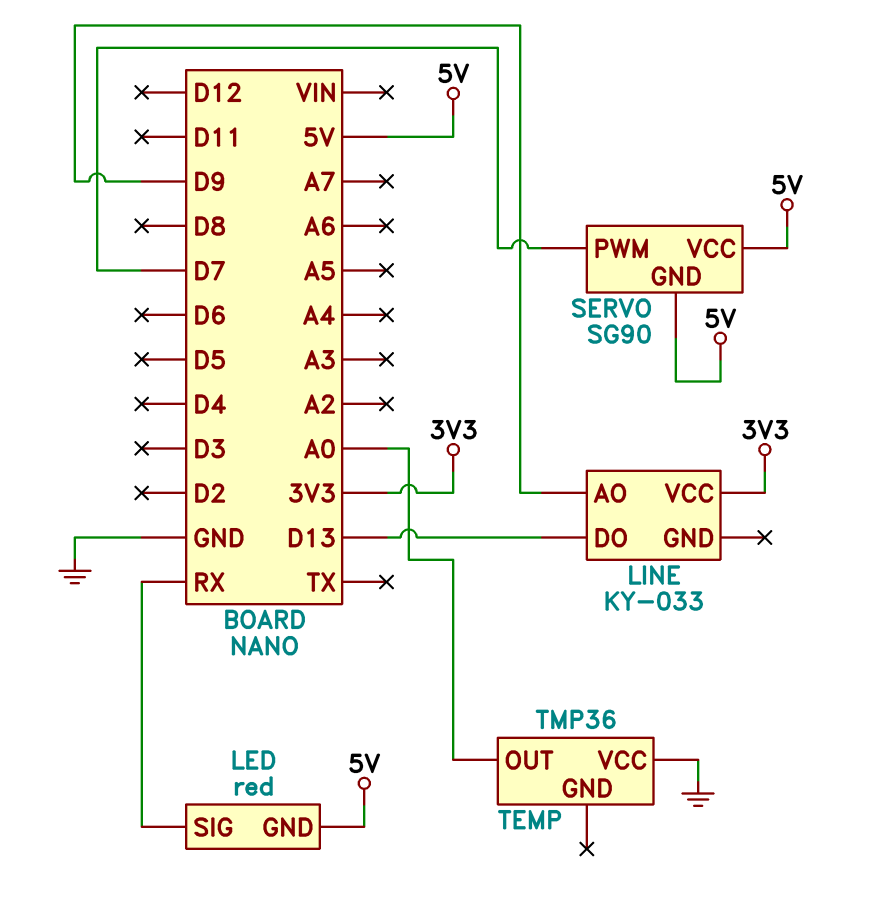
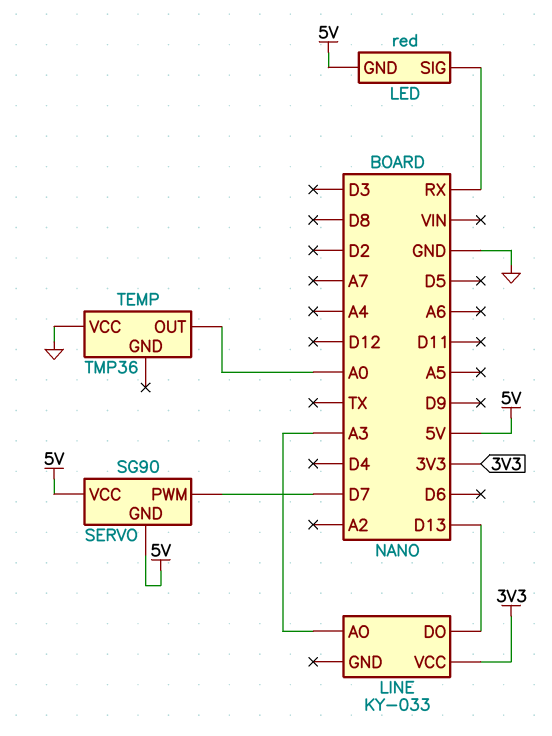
LINE pin AO: D9 -> A3

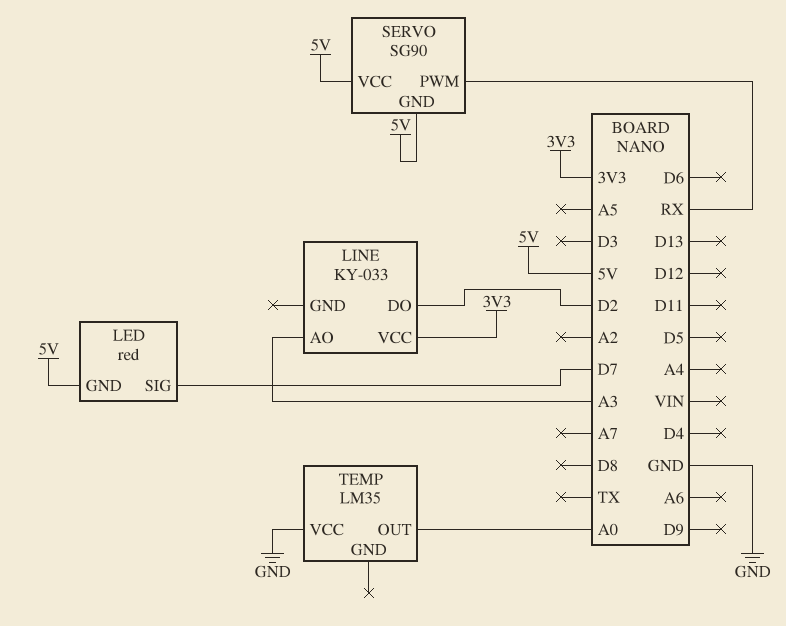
LED pin SIG: RX -> D7
LINE pin DO: D13 -> D2
SERVO pin PWM: D7 -> RX
TEMP: TMP36 -> LM35

